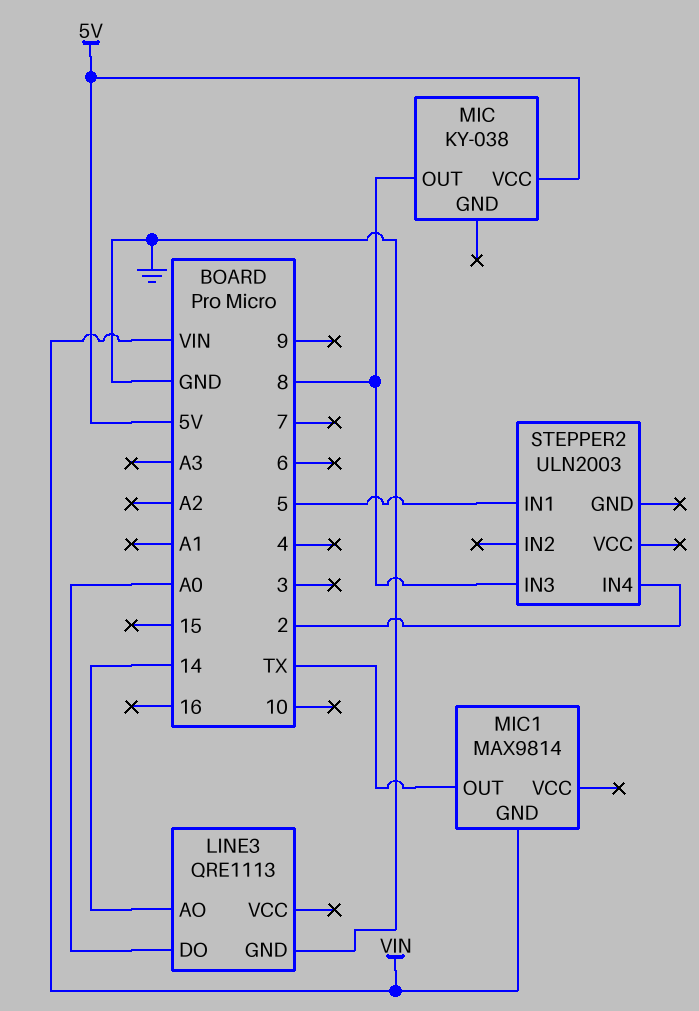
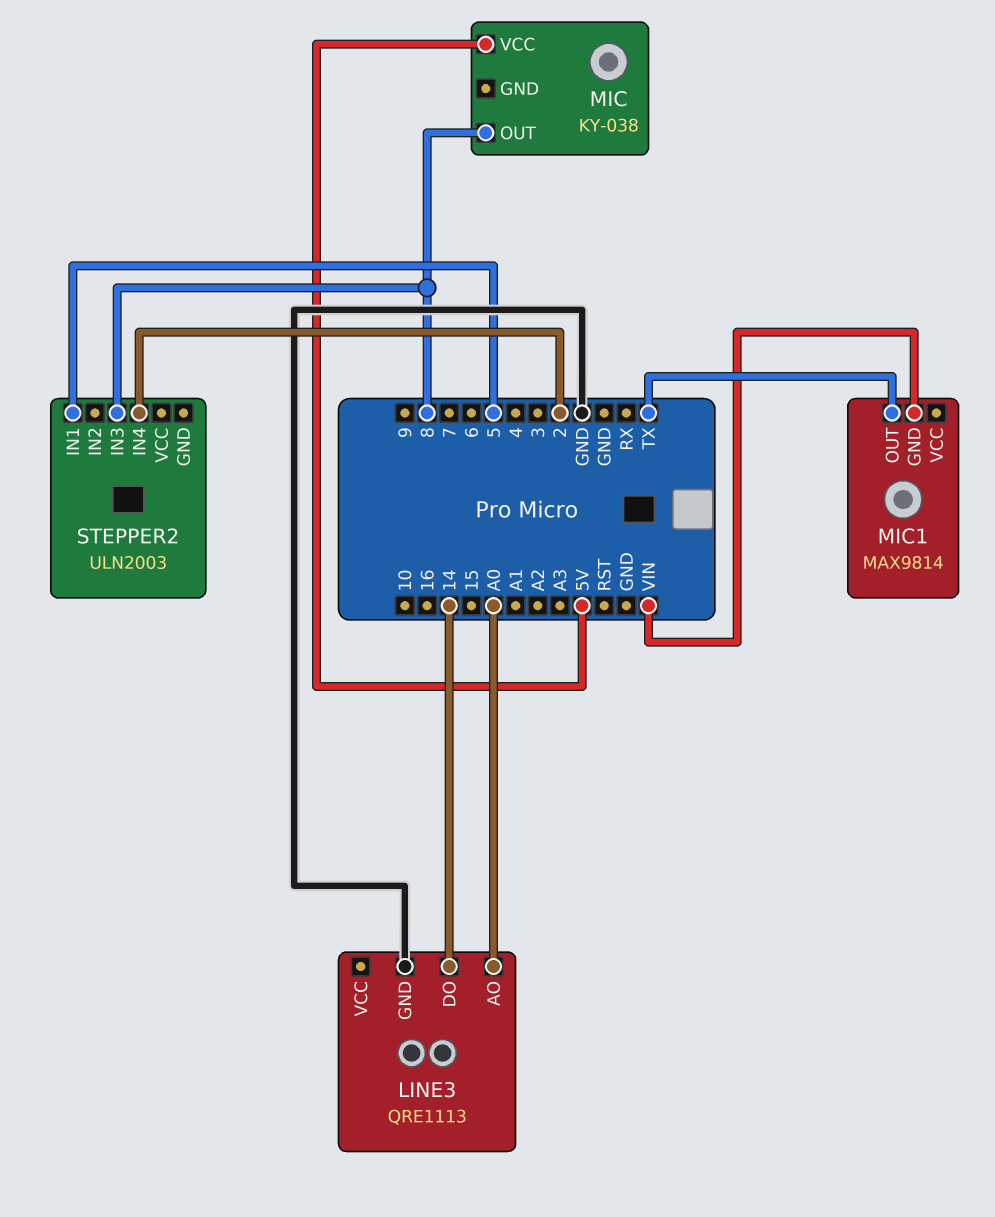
LINE3 pin AO: 14 -> A0
LINE3 pin DO: A0 -> 14

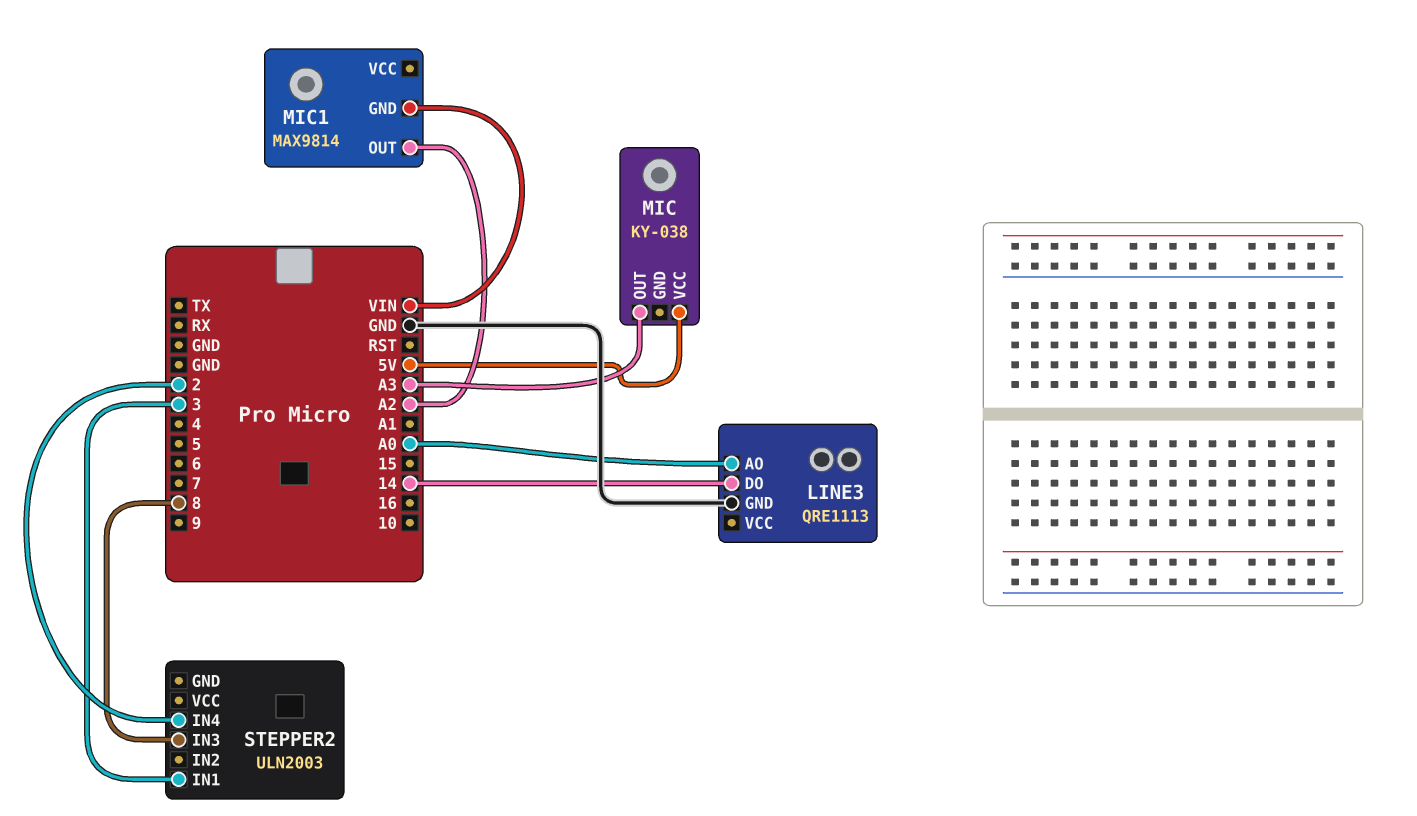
MIC pin OUT: 8 -> A3
MIC1 pin OUT: TX -> A2
STEPPER2 pin IN1: 5 -> 3

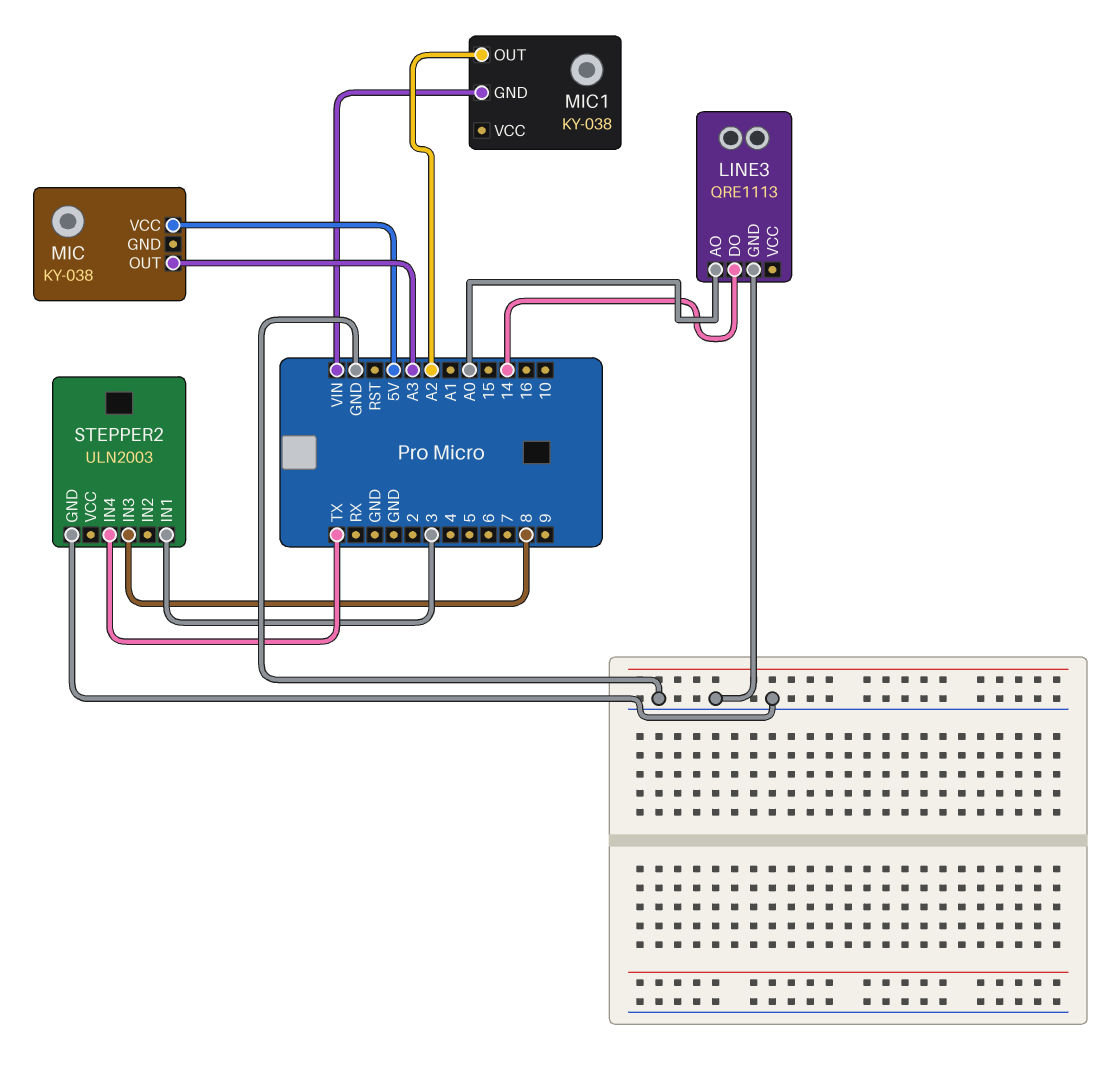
MIC1: MAX9814 -> KY-038
STEPPER2 pin GND: none -> GND
STEPPER2 pin IN4: 2 -> TX

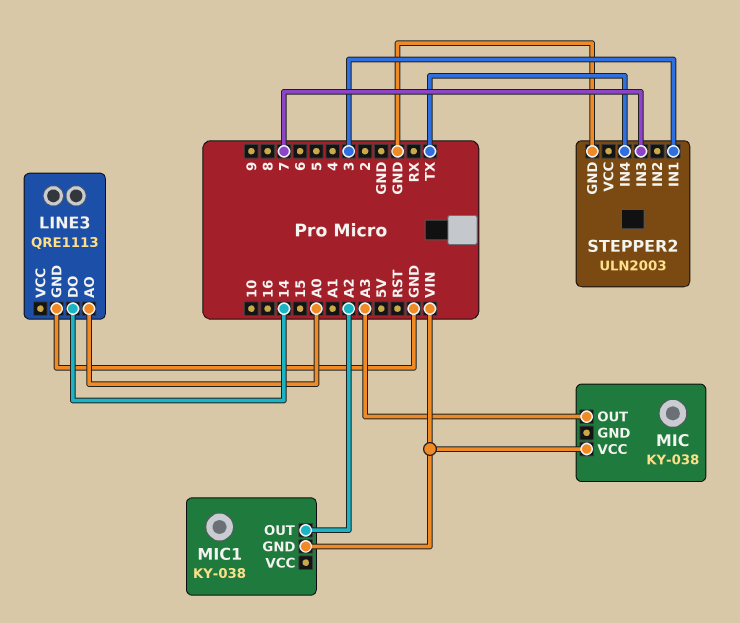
MIC pin VCC: 5V -> VIN
STEPPER2 pin IN3: 8 -> 7

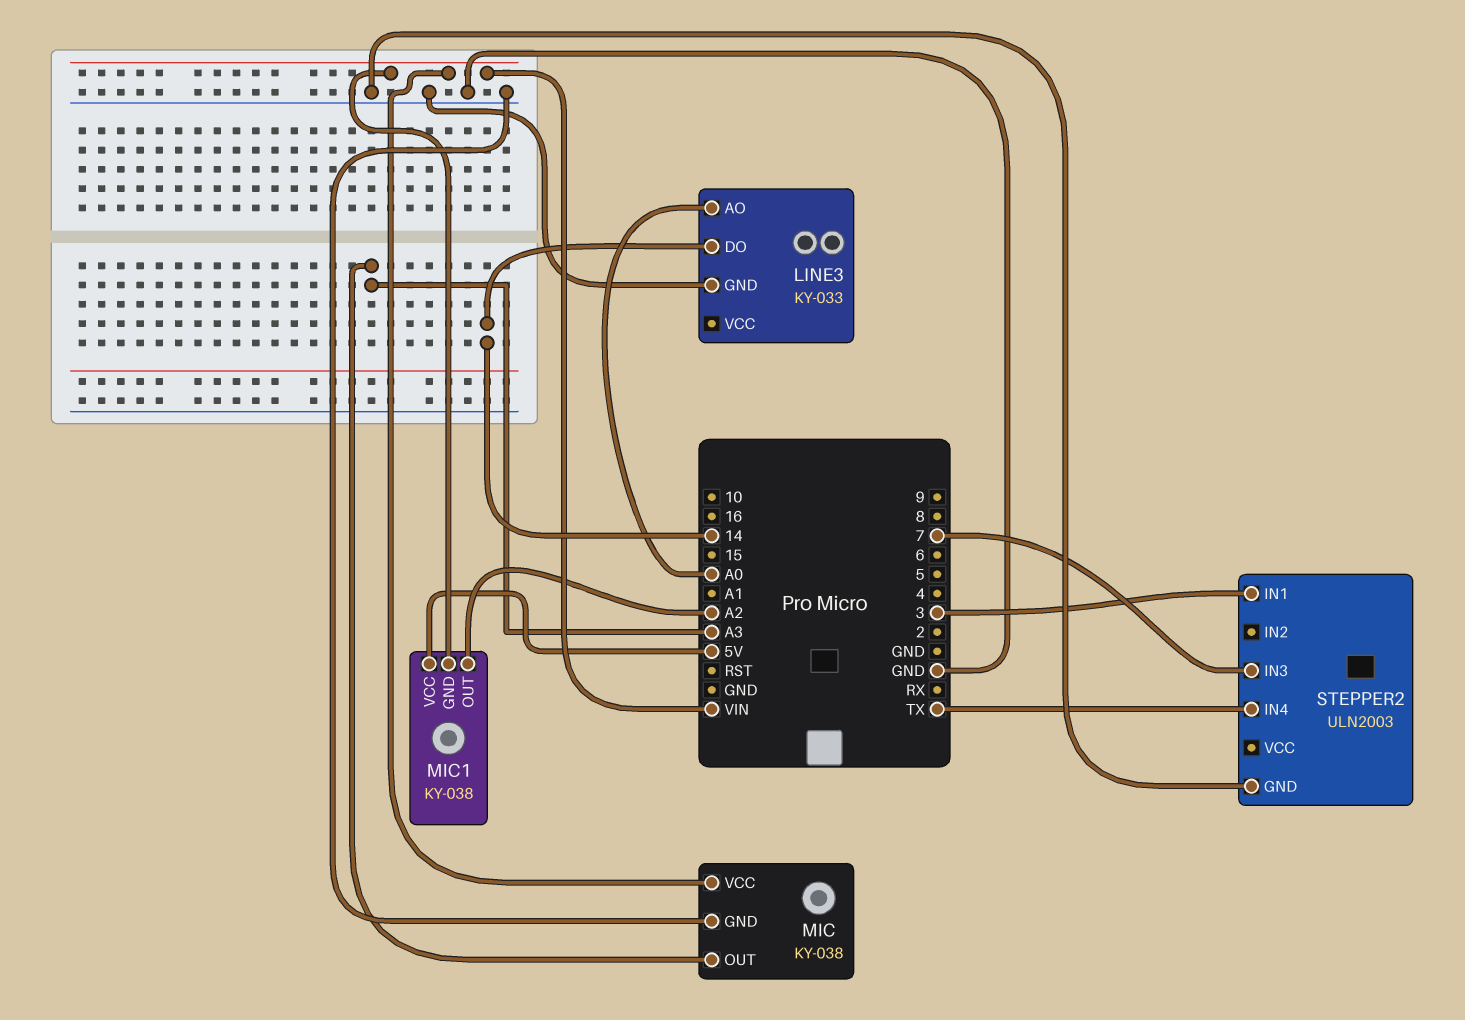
LINE3: QRE1113 -> KY-033
MIC pin GND: none -> GND
MIC1 pin VCC: none -> 5V

